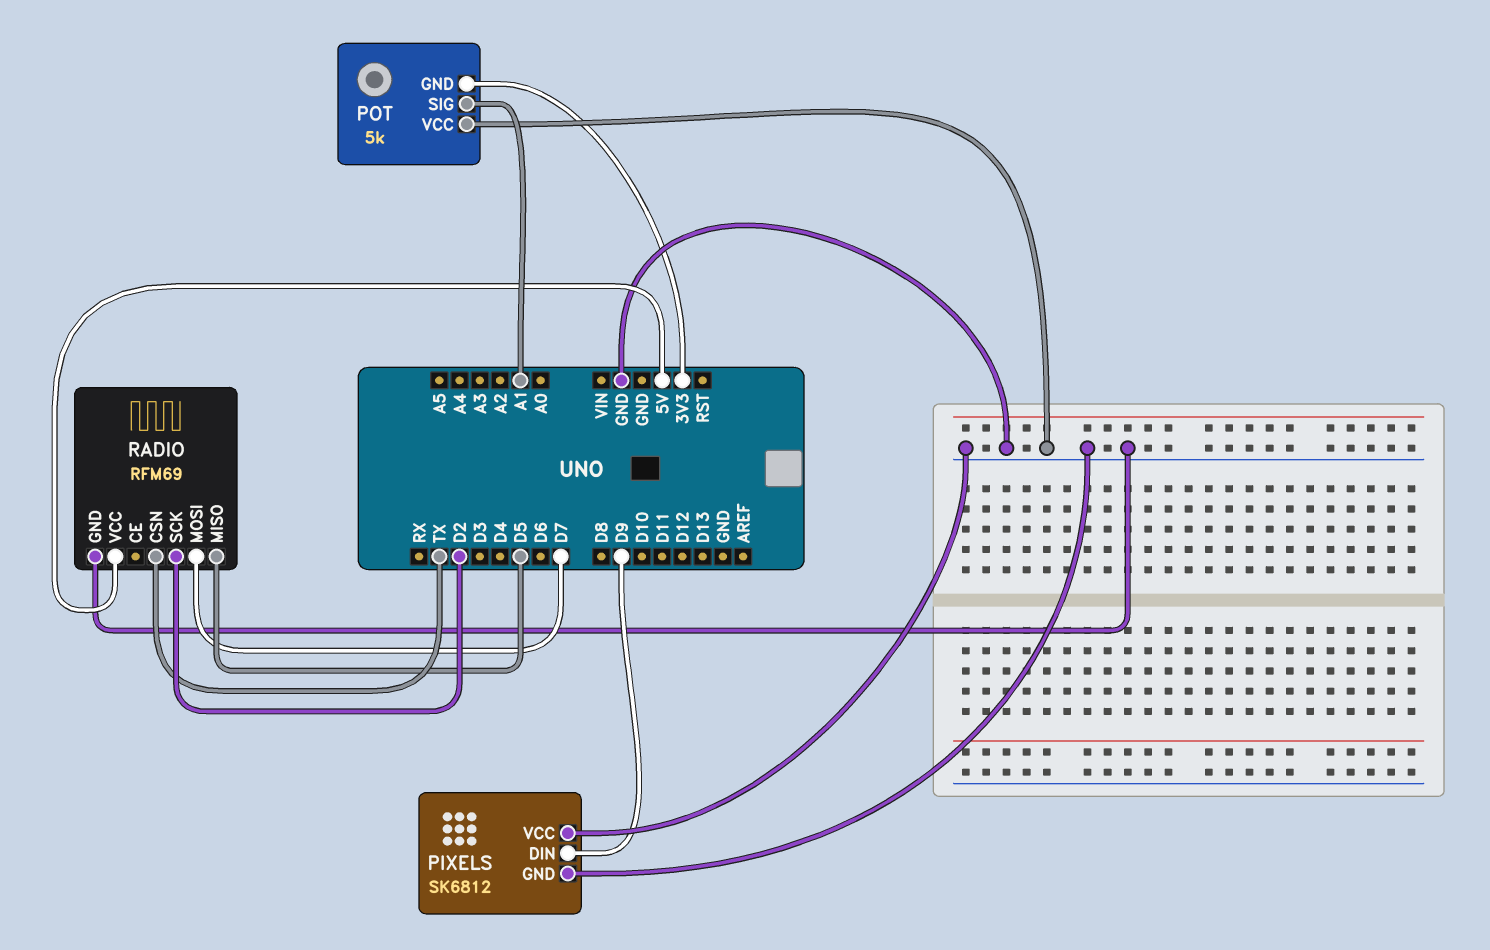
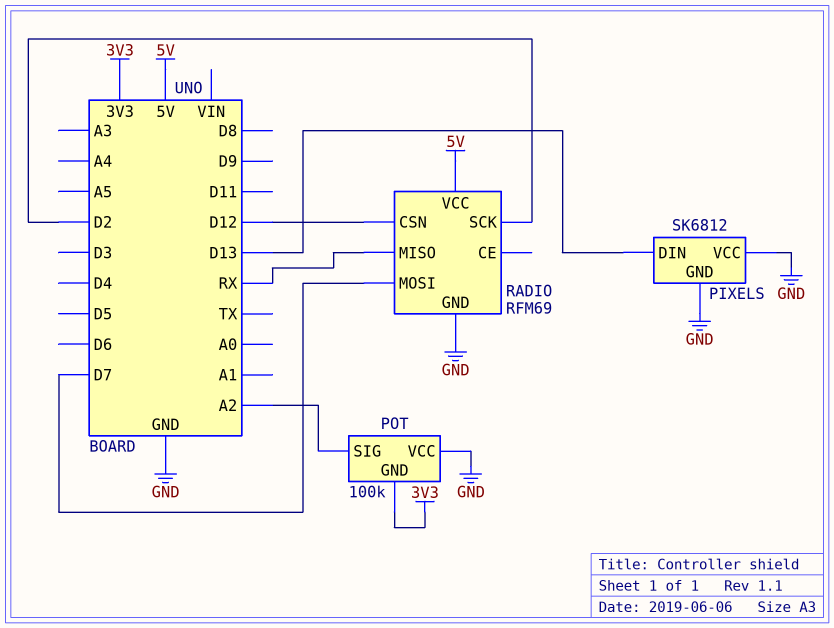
PIXELS pin DIN: D9 -> D13
POT: 5k -> 100k
POT pin SIG: A1 -> A2
RADIO pin CSN: TX -> D12
RADIO pin MISO: D5 -> RX

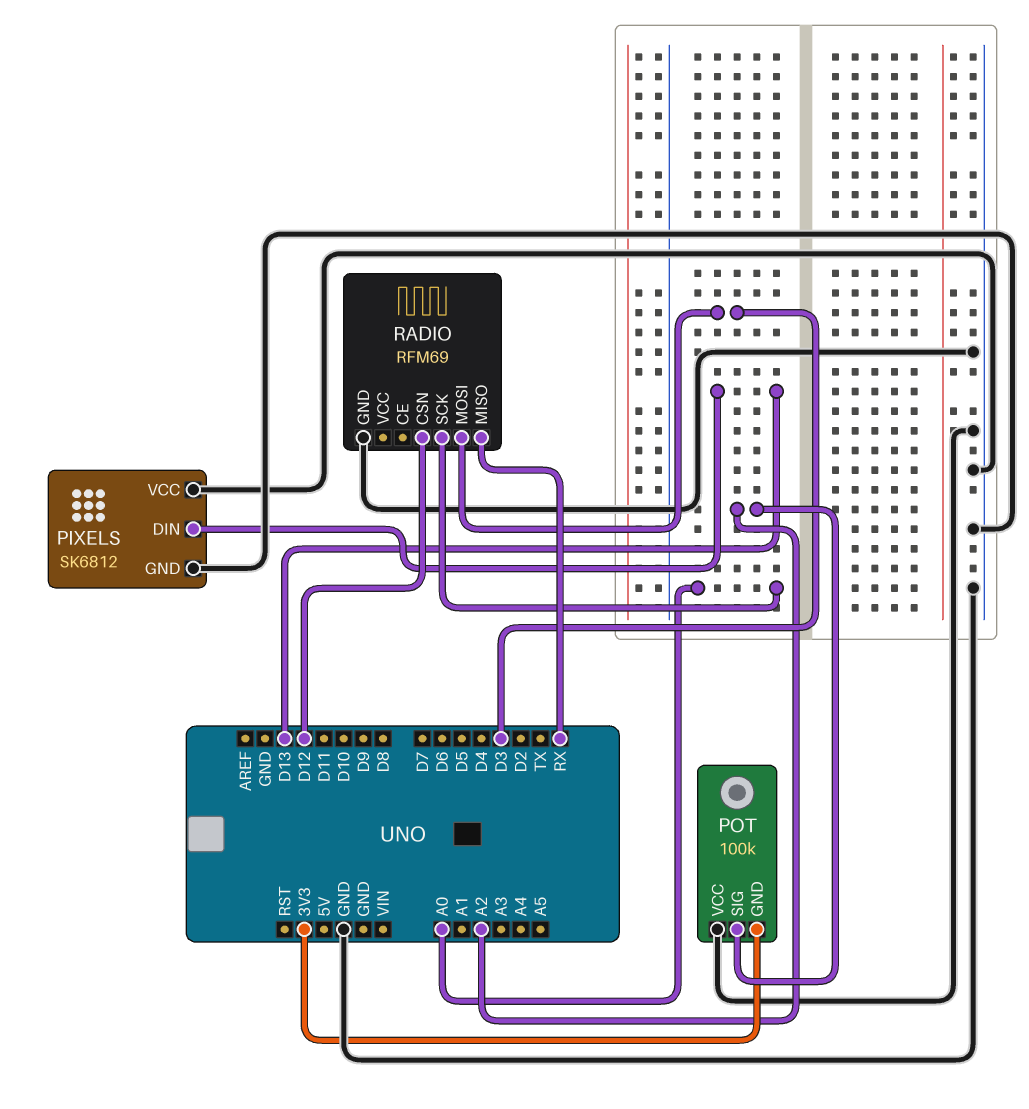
RADIO pin MOSI: D7 -> D3
RADIO pin SCK: D2 -> A0
RADIO pin VCC: 5V -> none

